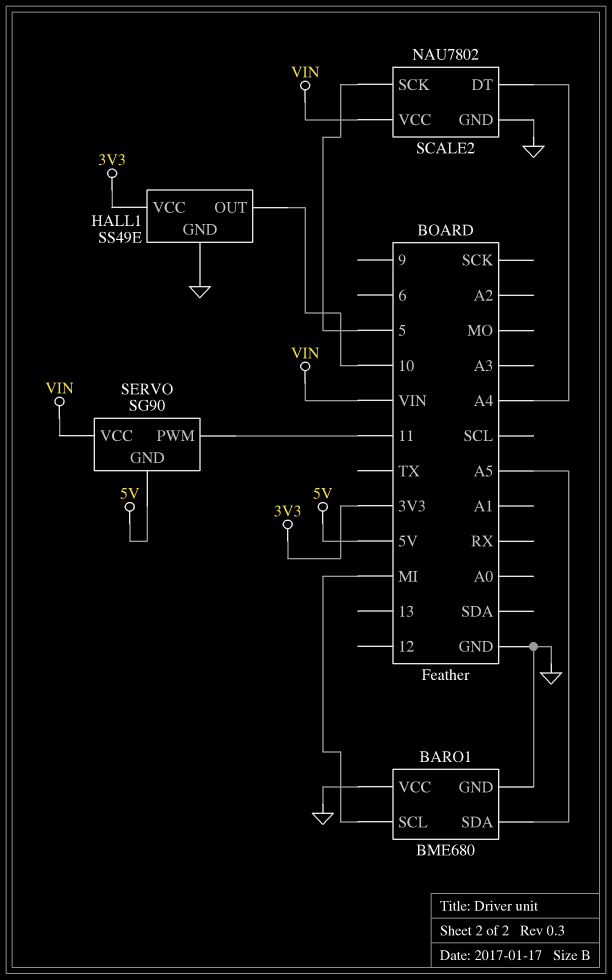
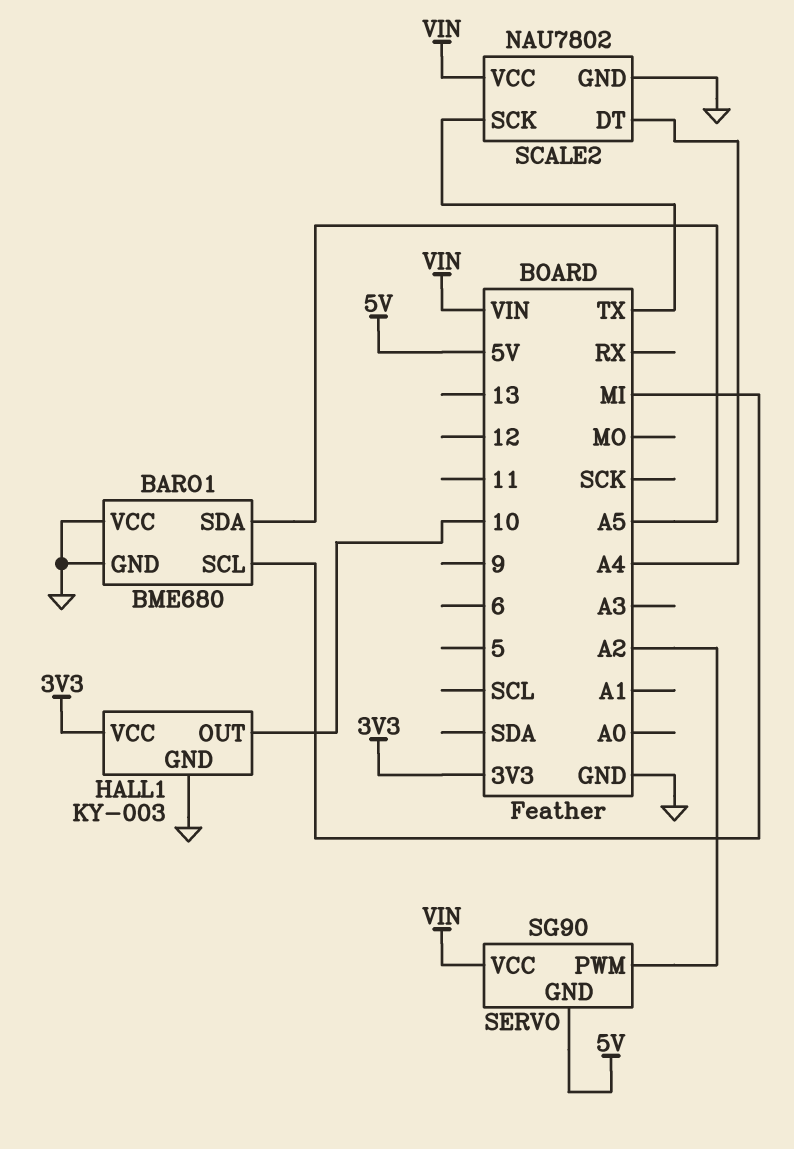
HALL1: SS49E -> KY-003
SCALE2 pin SCK: 5 -> TX
SERVO pin PWM: 11 -> A2

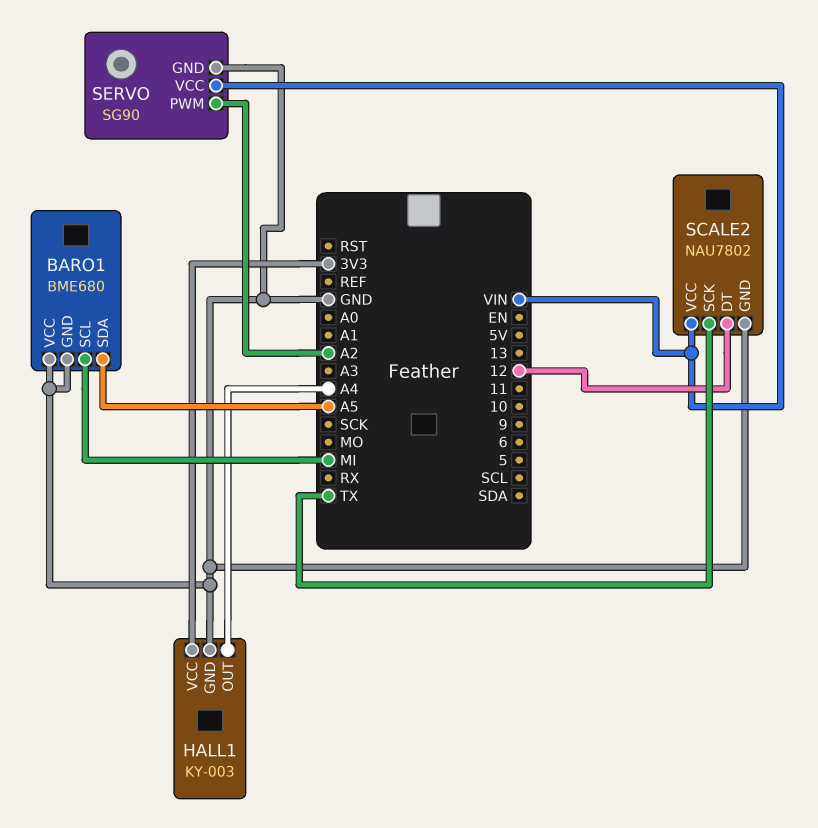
HALL1 pin OUT: 10 -> A4
SCALE2 pin DT: A4 -> 12
SERVO pin GND: 5V -> GND

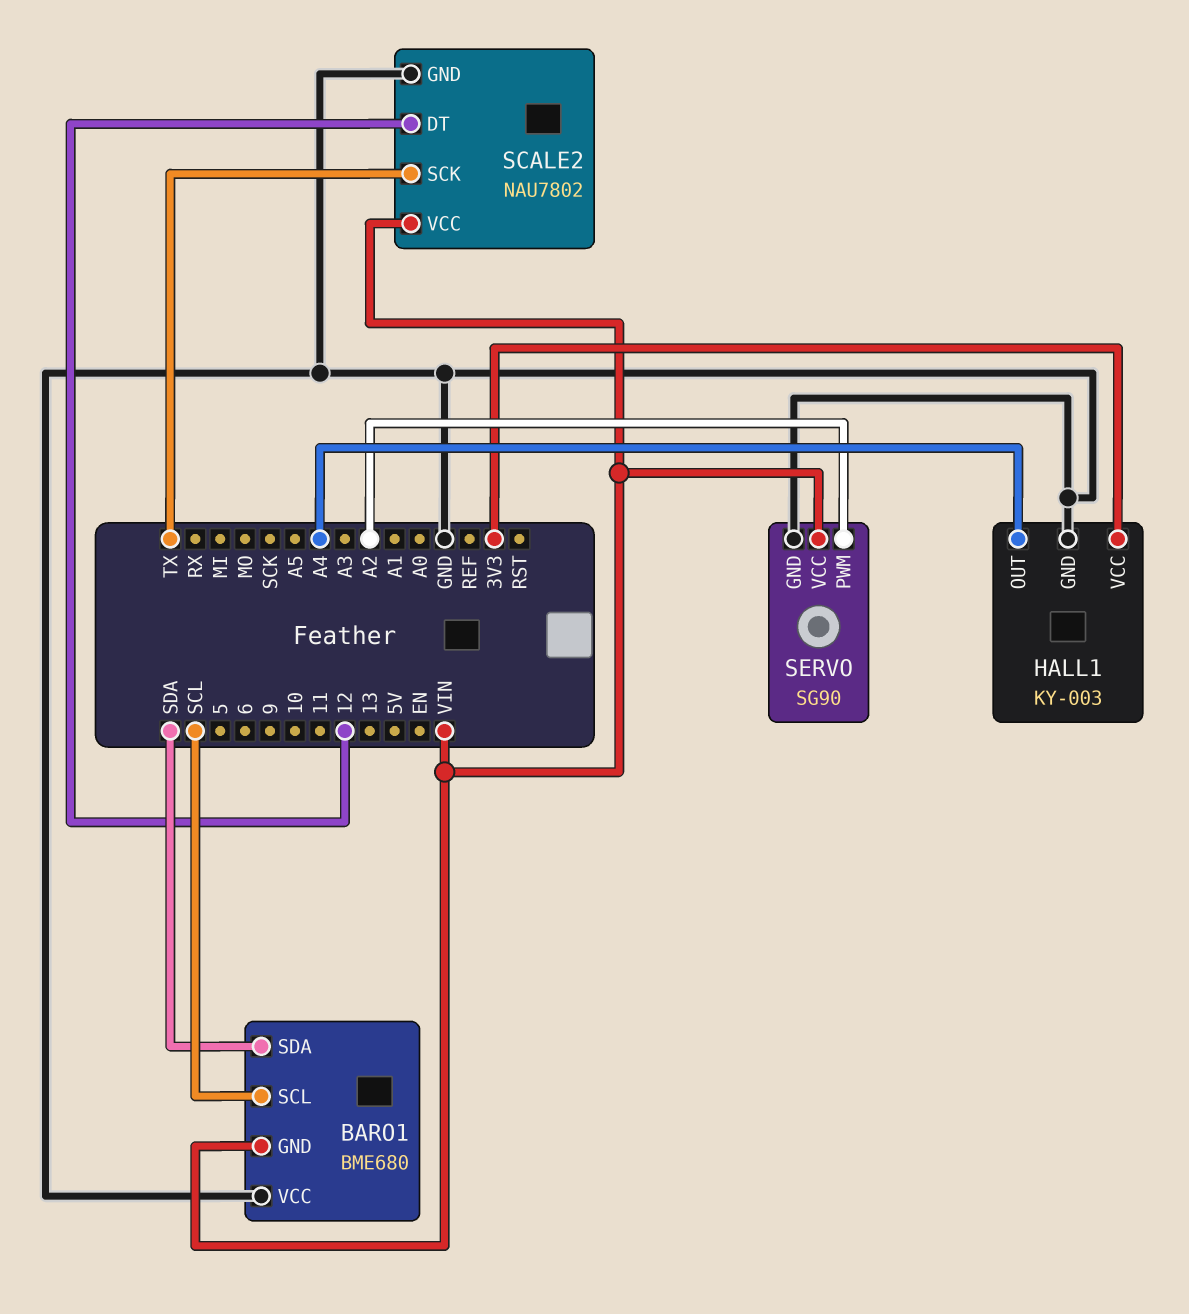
BARO1 pin GND: GND -> VIN
BARO1 pin SCL: MI -> SCL
BARO1 pin SDA: A5 -> SDA

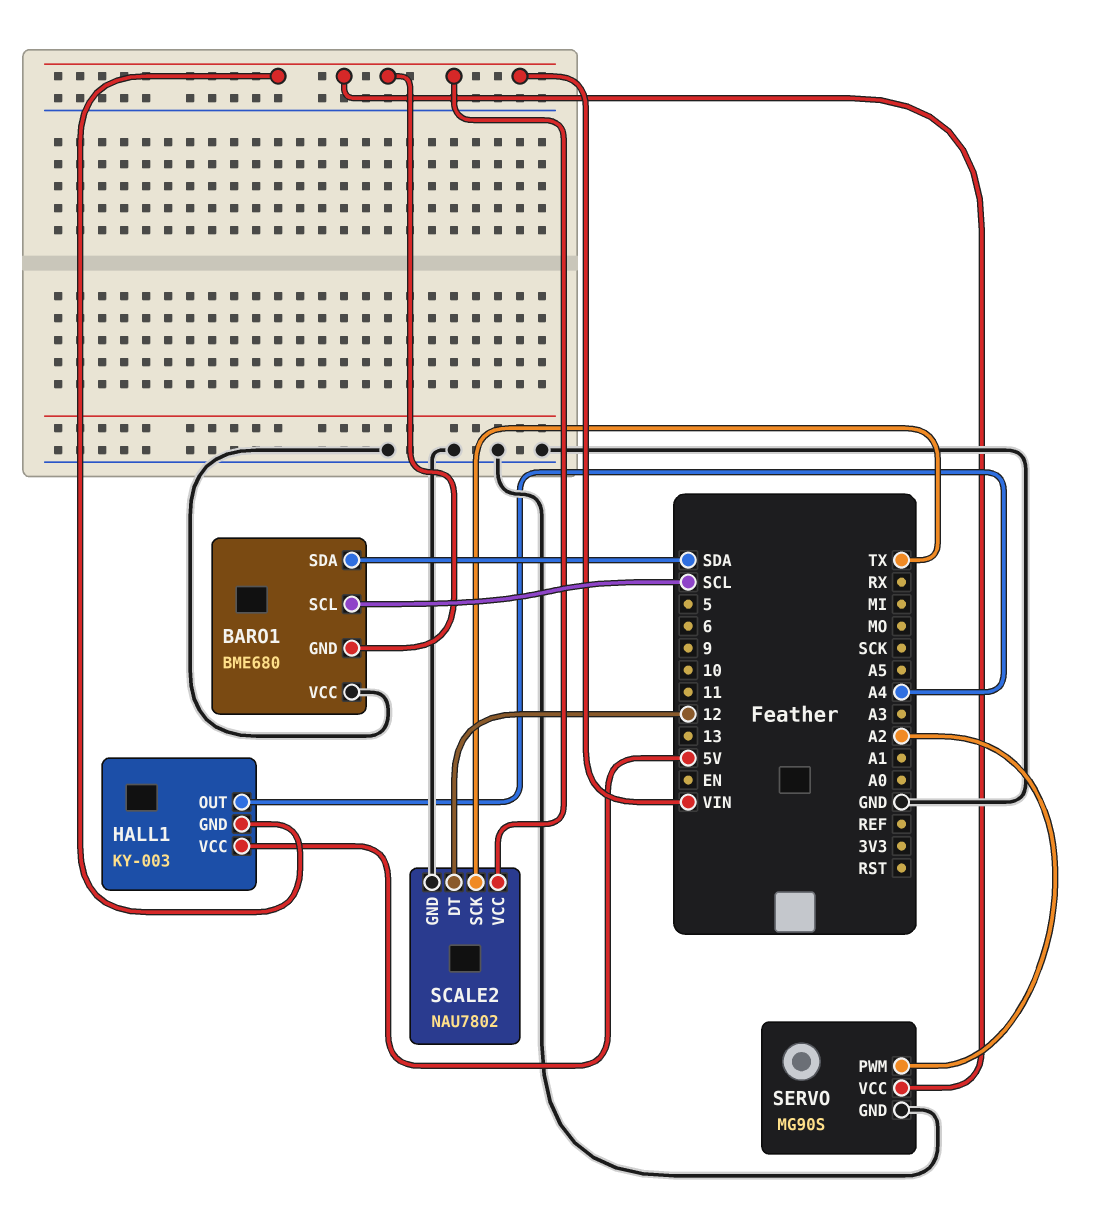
HALL1 pin GND: GND -> VIN
HALL1 pin VCC: 3V3 -> 5V
SERVO: SG90 -> MG90S

